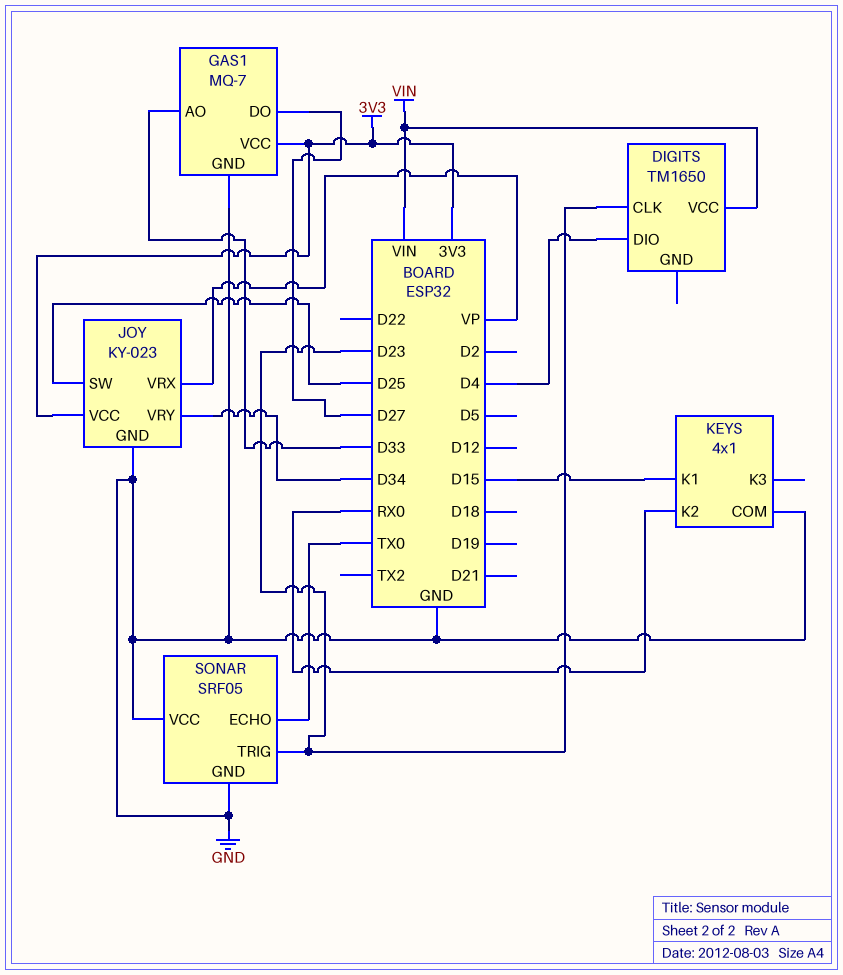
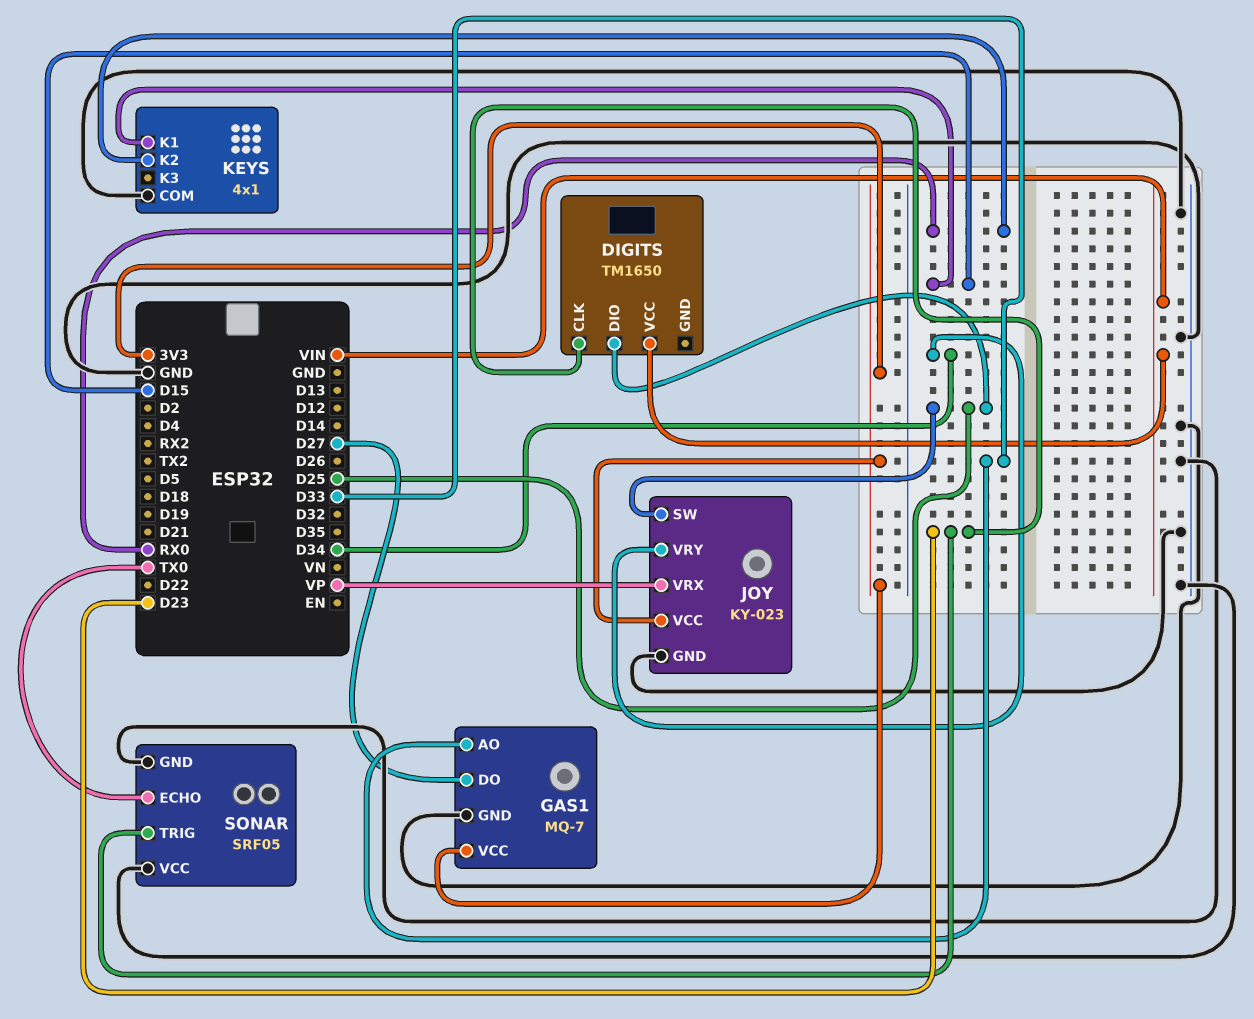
DIGITS pin DIO: D4 -> D25

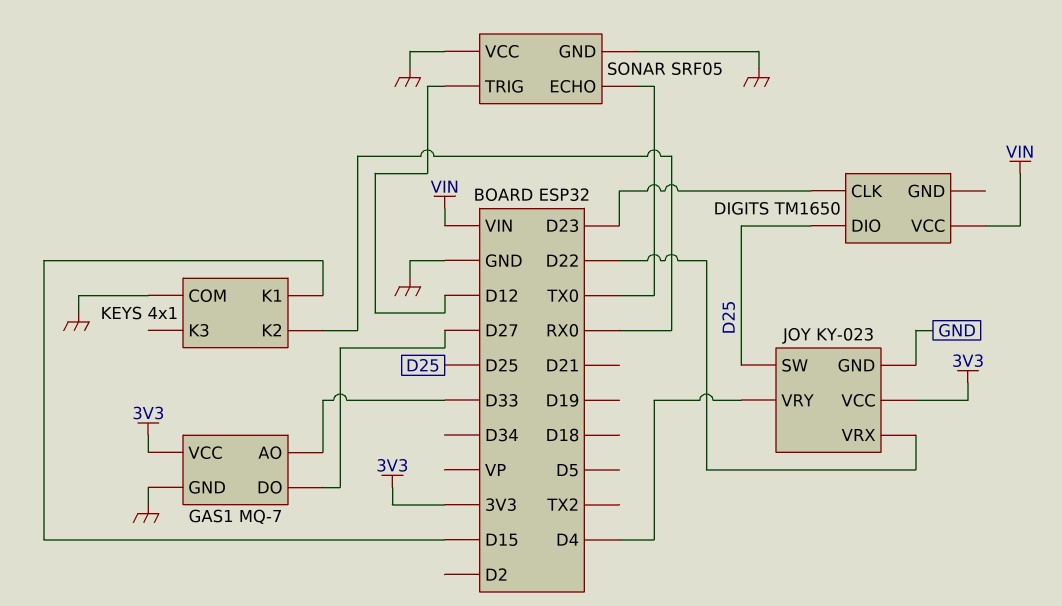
JOY pin VRX: VP -> D22
JOY pin VRY: D34 -> D4
SONAR pin TRIG: D23 -> D12

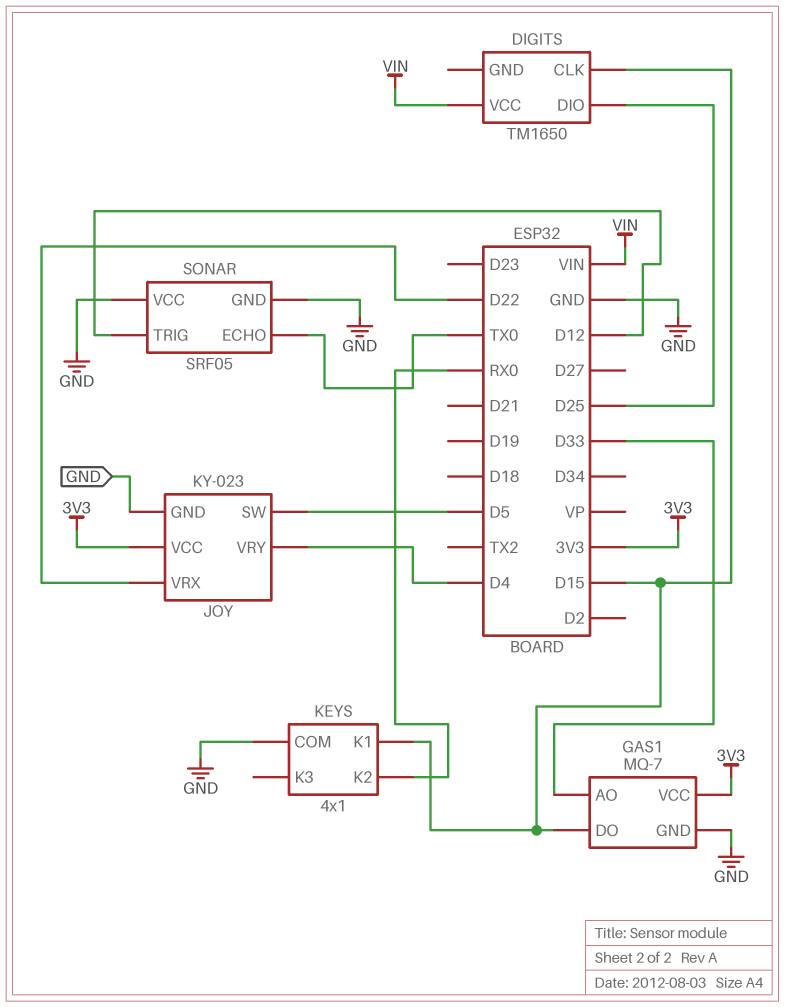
DIGITS pin CLK: D23 -> D15
GAS1 pin DO: D27 -> D15
JOY pin SW: D25 -> D5

